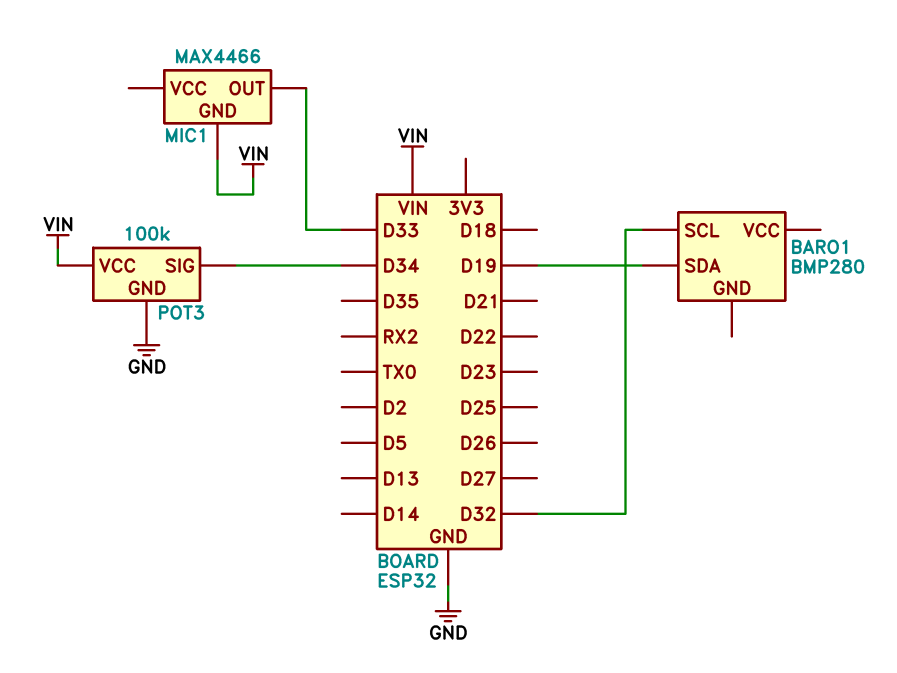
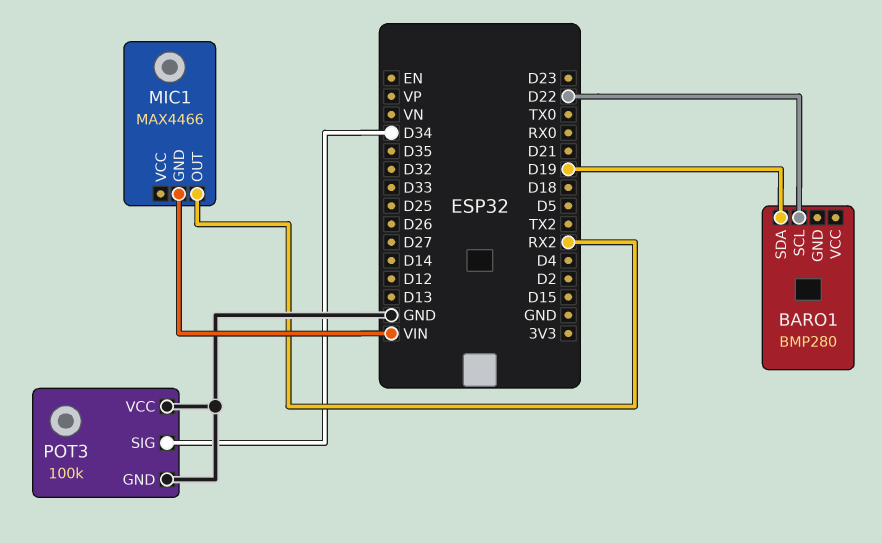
BARO1 pin SCL: D32 -> D22
MIC1 pin OUT: D33 -> RX2
POT3 pin VCC: VIN -> GND

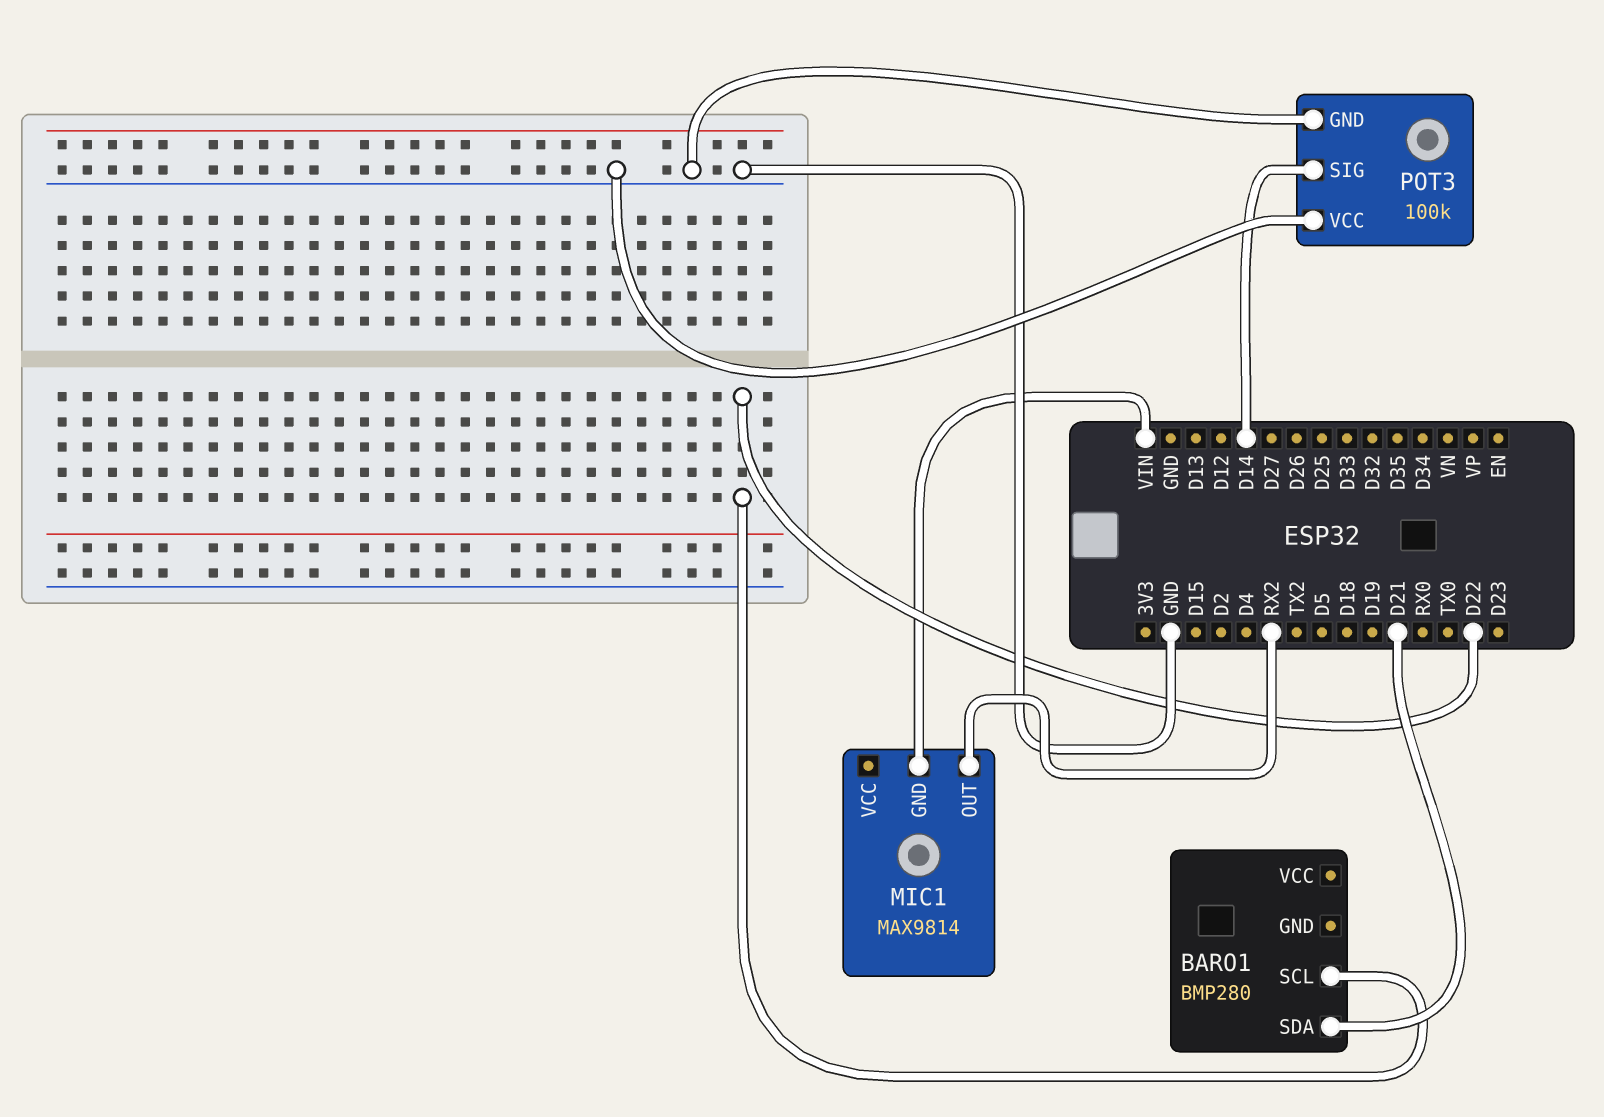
BARO1 pin SDA: D19 -> D21
MIC1: MAX4466 -> MAX9814
POT3 pin SIG: D34 -> D14

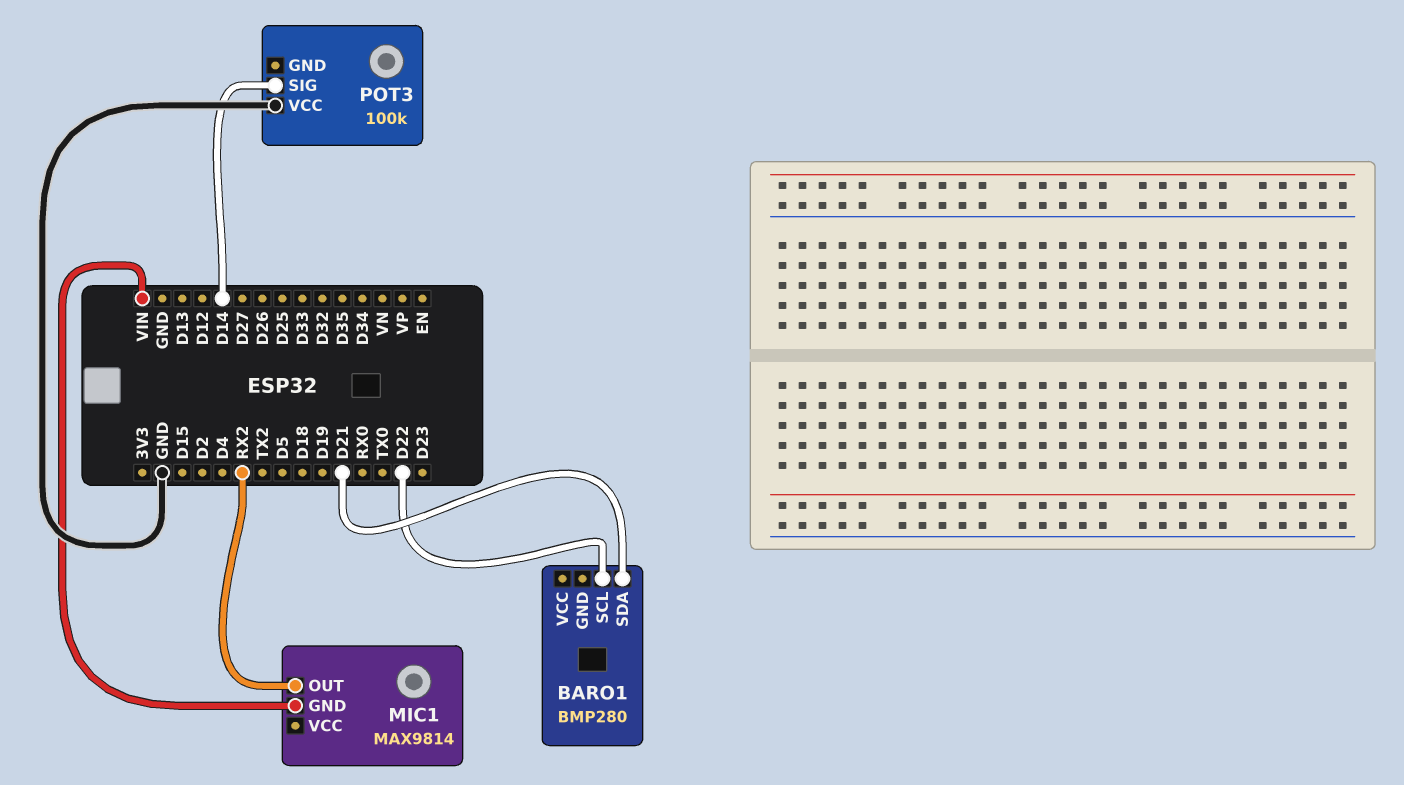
POT3 pin GND: GND -> none

